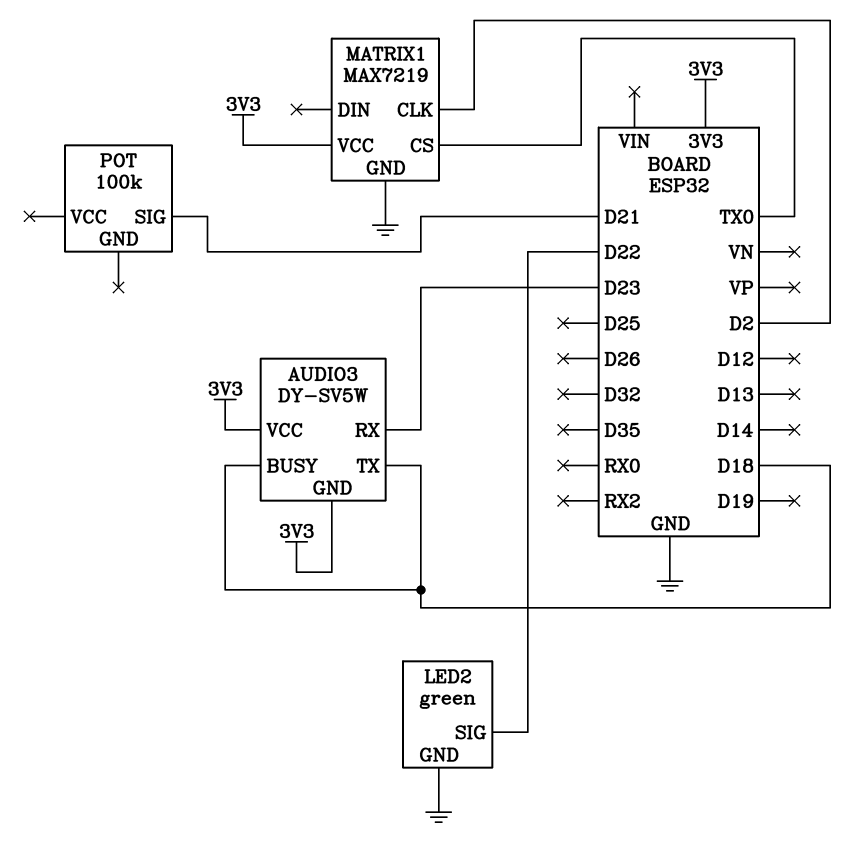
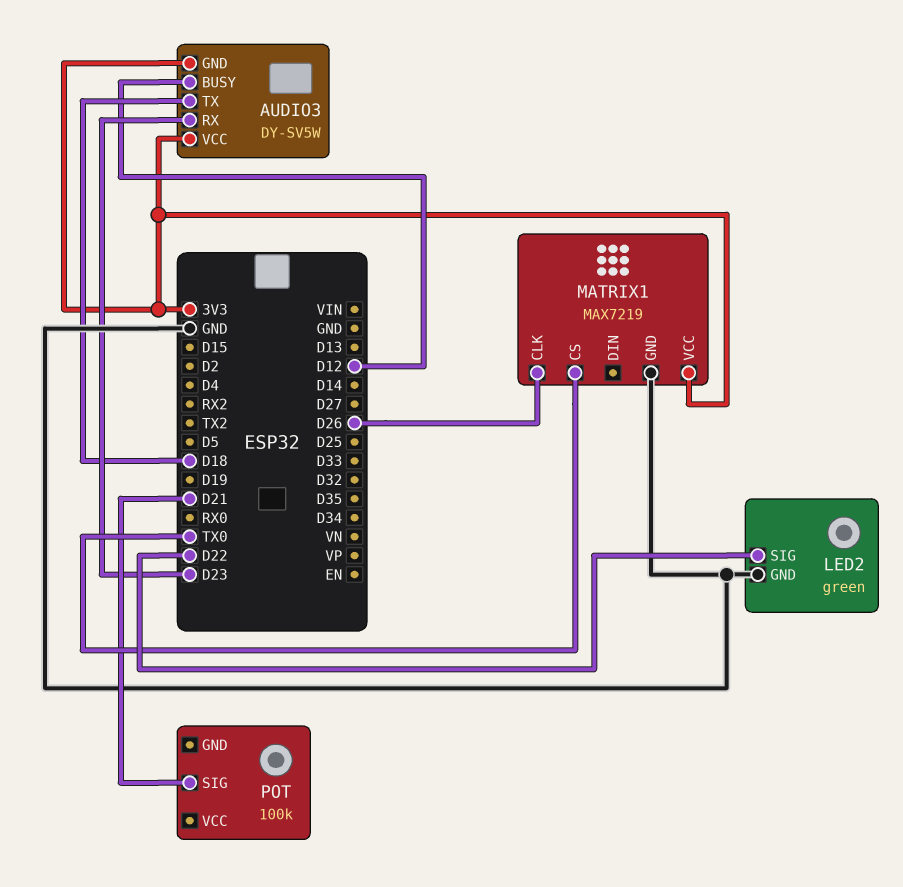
AUDIO3 pin BUSY: D18 -> D12
MATRIX1 pin CLK: D2 -> D26

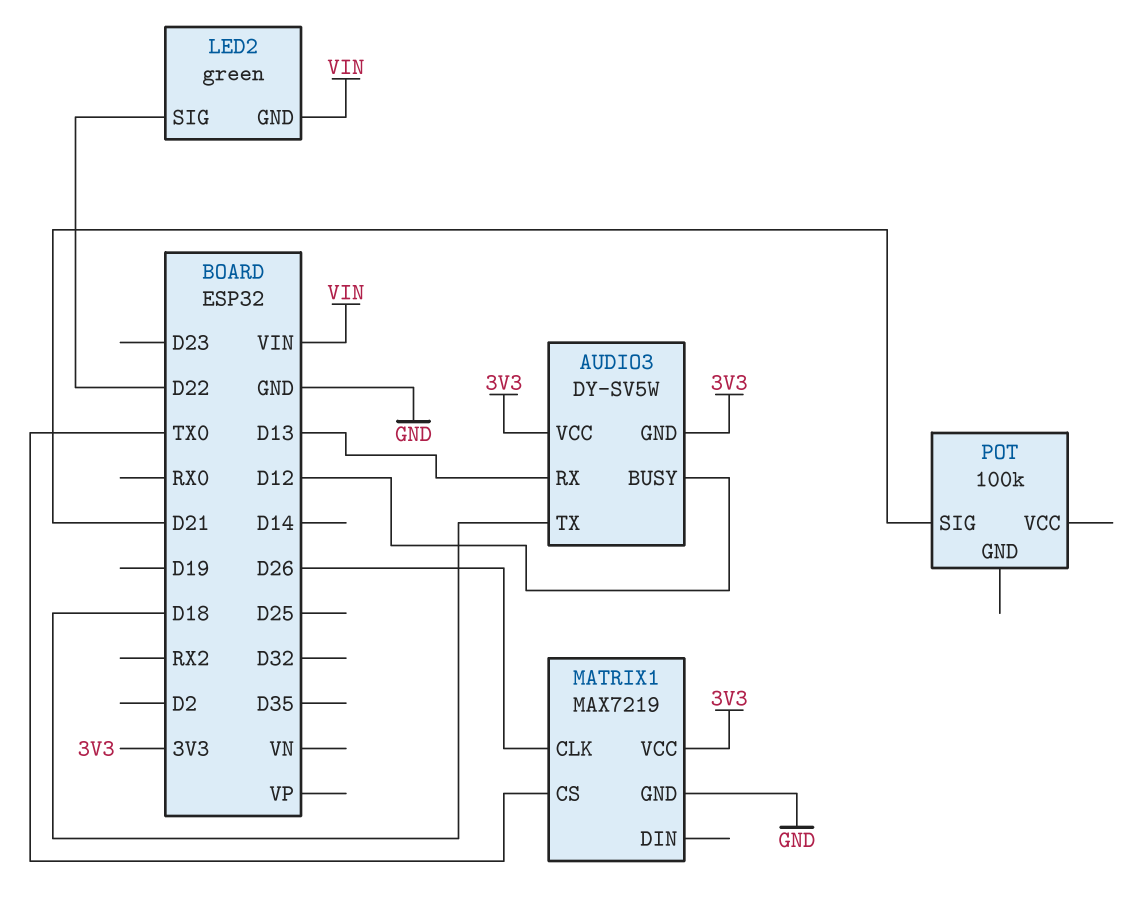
AUDIO3 pin RX: D23 -> D13
LED2 pin GND: GND -> VIN

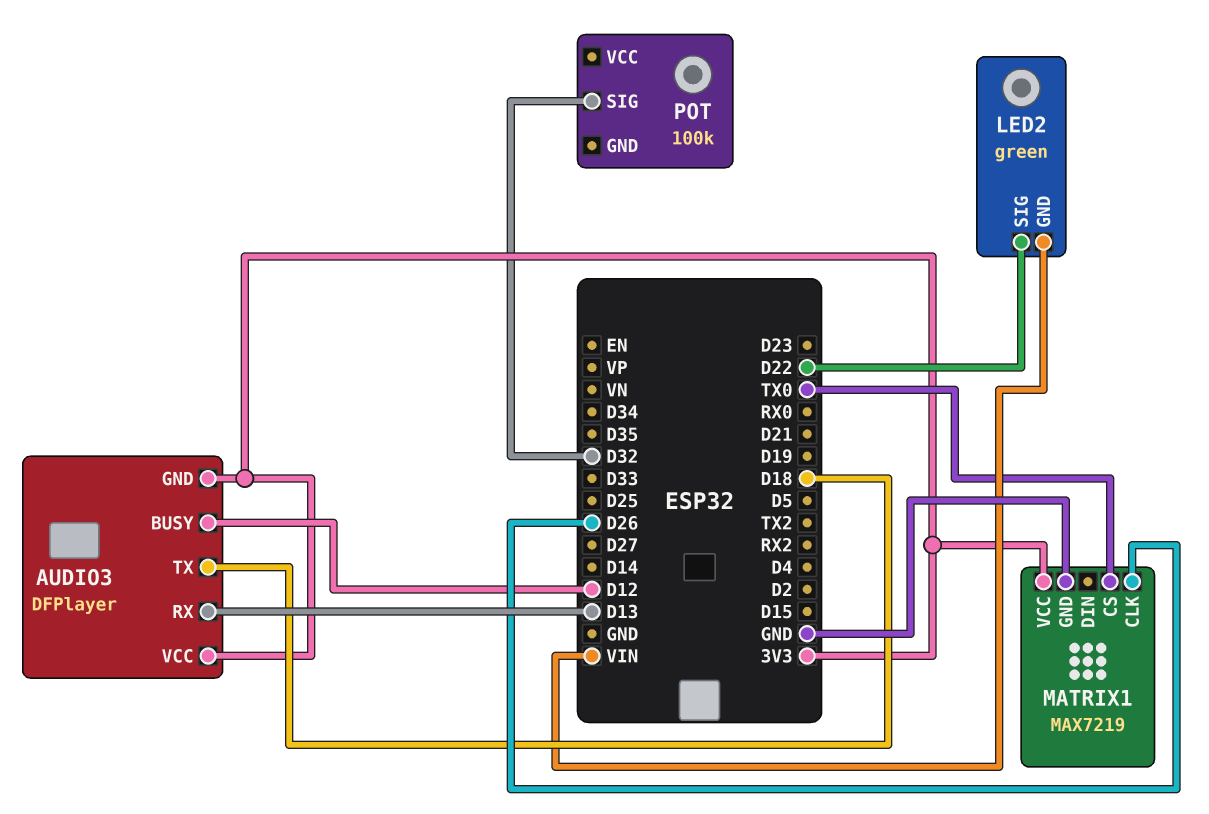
AUDIO3: DY-SV5W -> DFPlayer
POT pin SIG: D21 -> D32

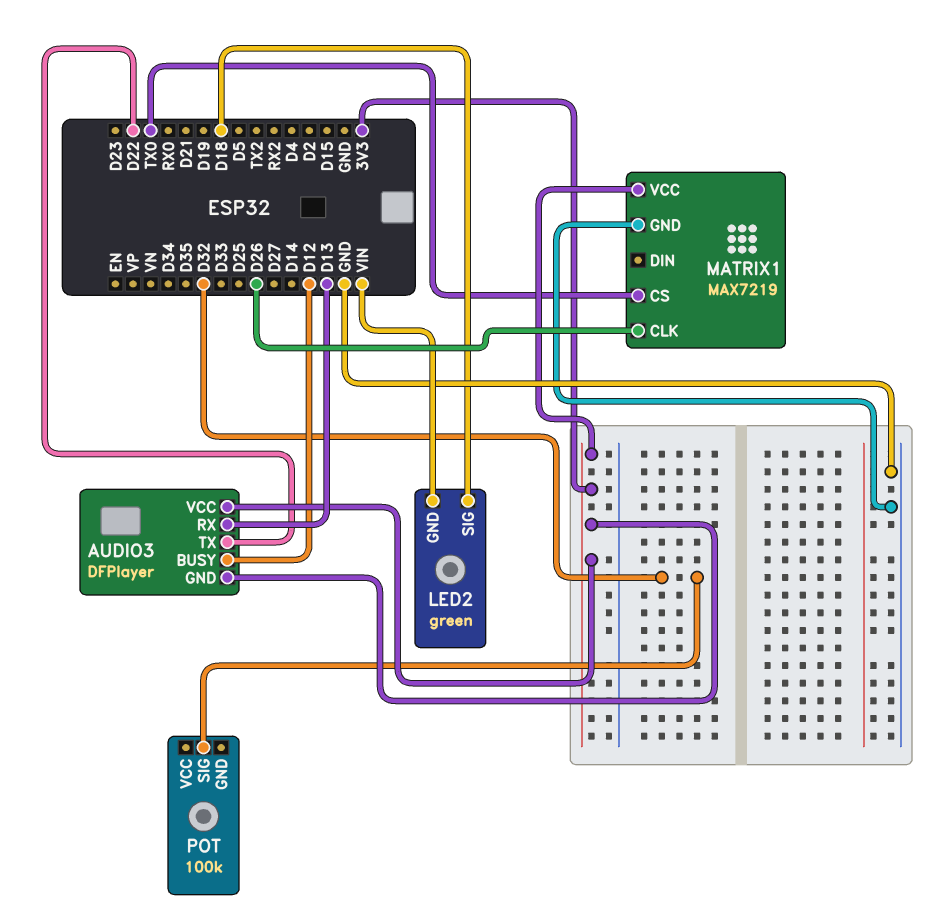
AUDIO3 pin TX: D18 -> D22
LED2 pin SIG: D22 -> D18

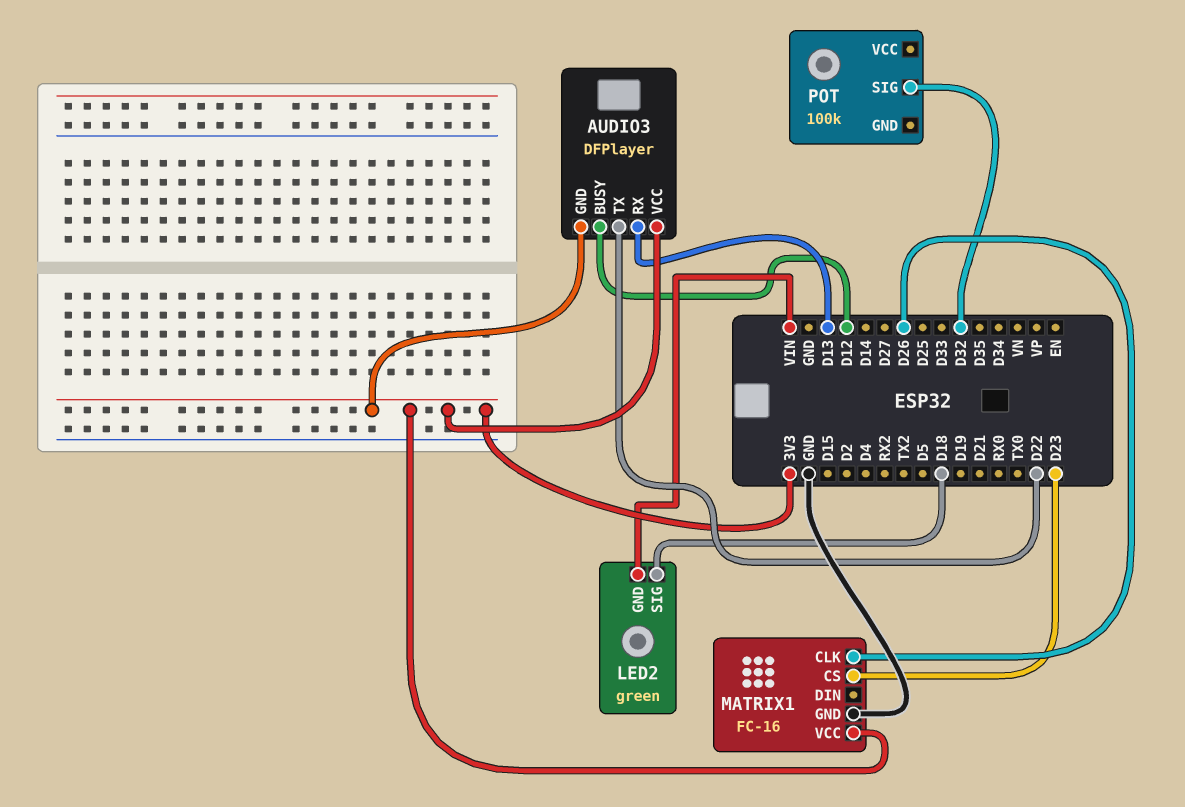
MATRIX1: MAX7219 -> FC-16
MATRIX1 pin CS: TX0 -> D23

